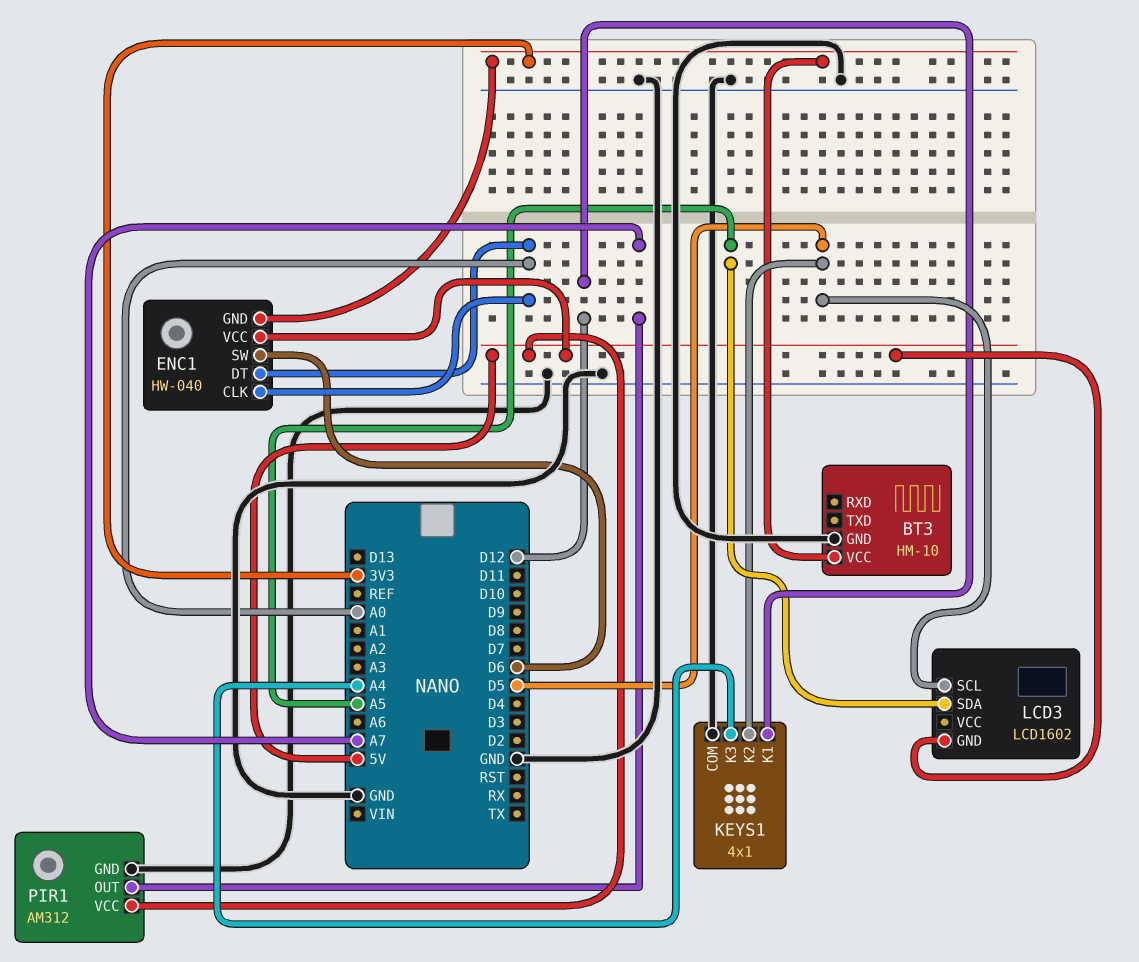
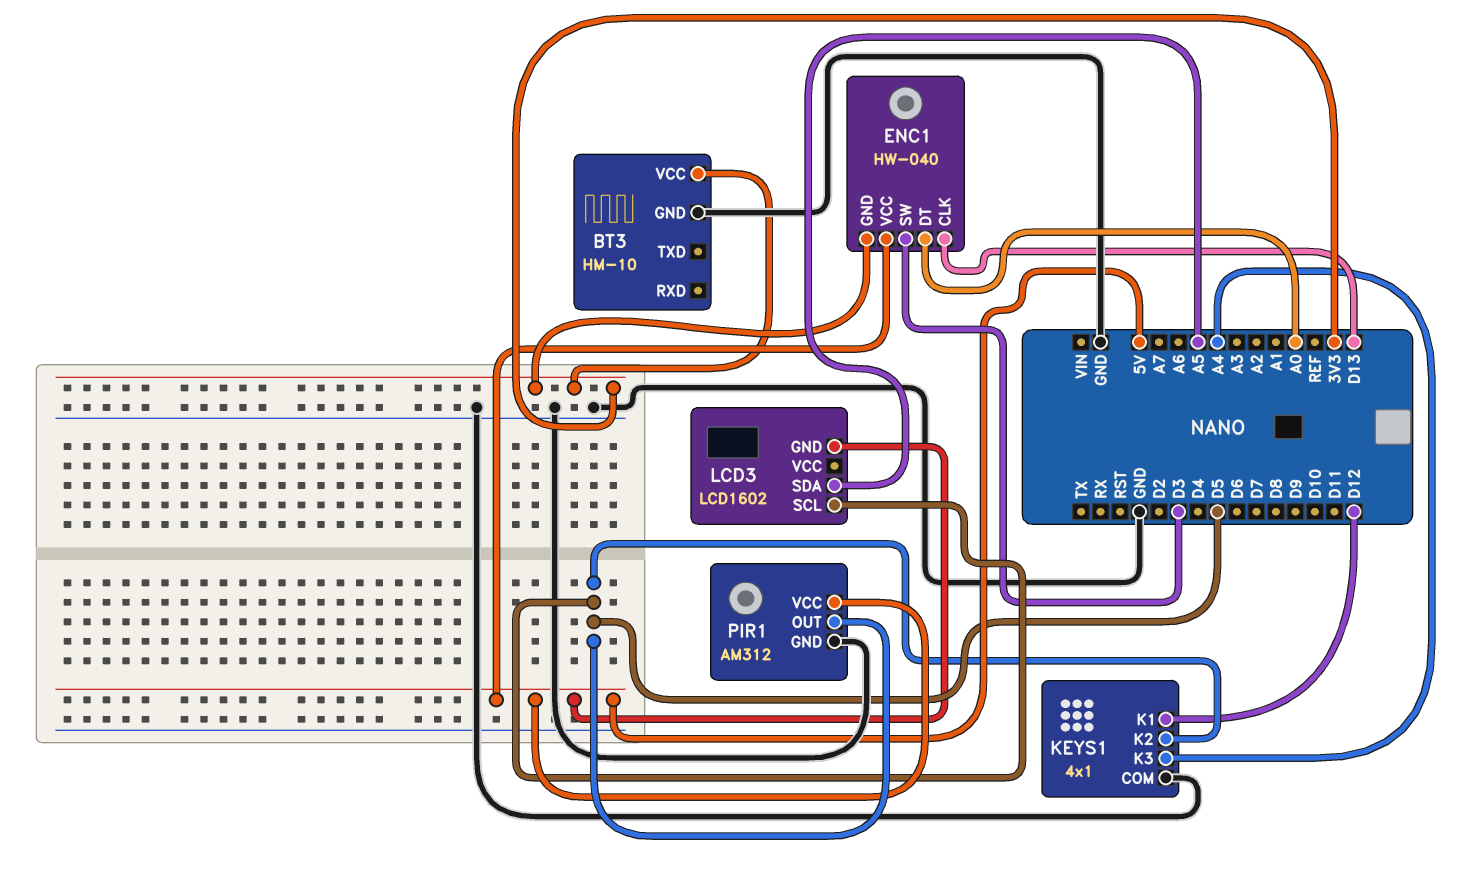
ENC1 pin CLK: A0 -> D13
ENC1 pin SW: D6 -> D3
PIR1 pin OUT: A7 -> D5

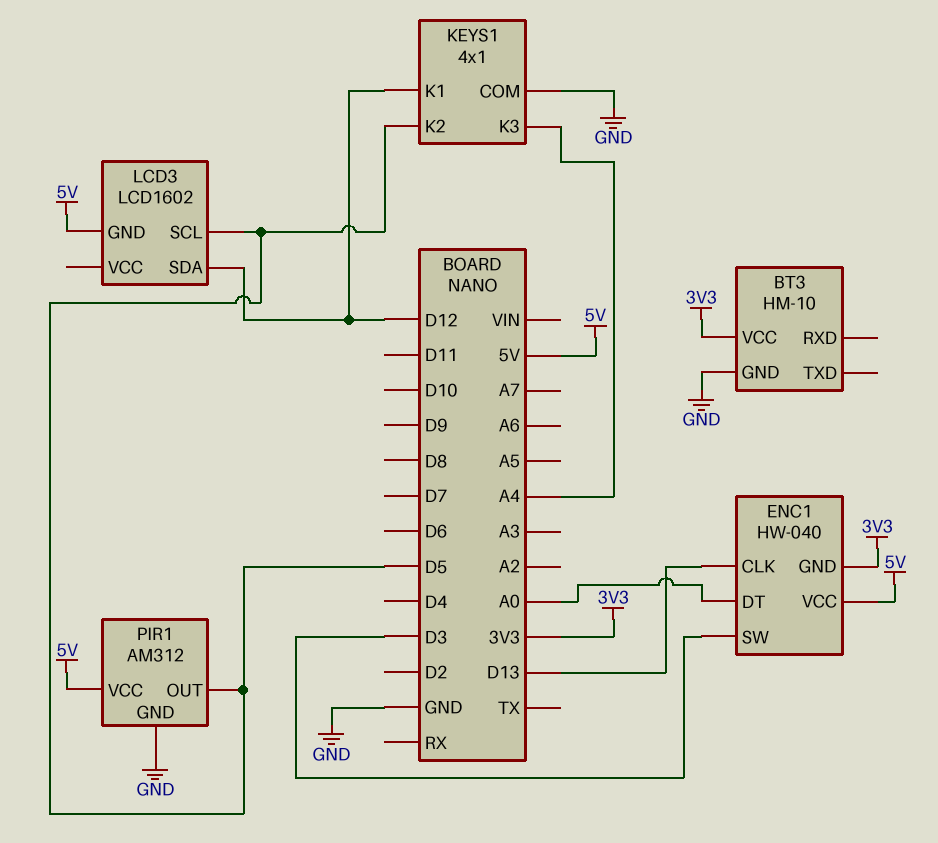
LCD3 pin SDA: A5 -> D12

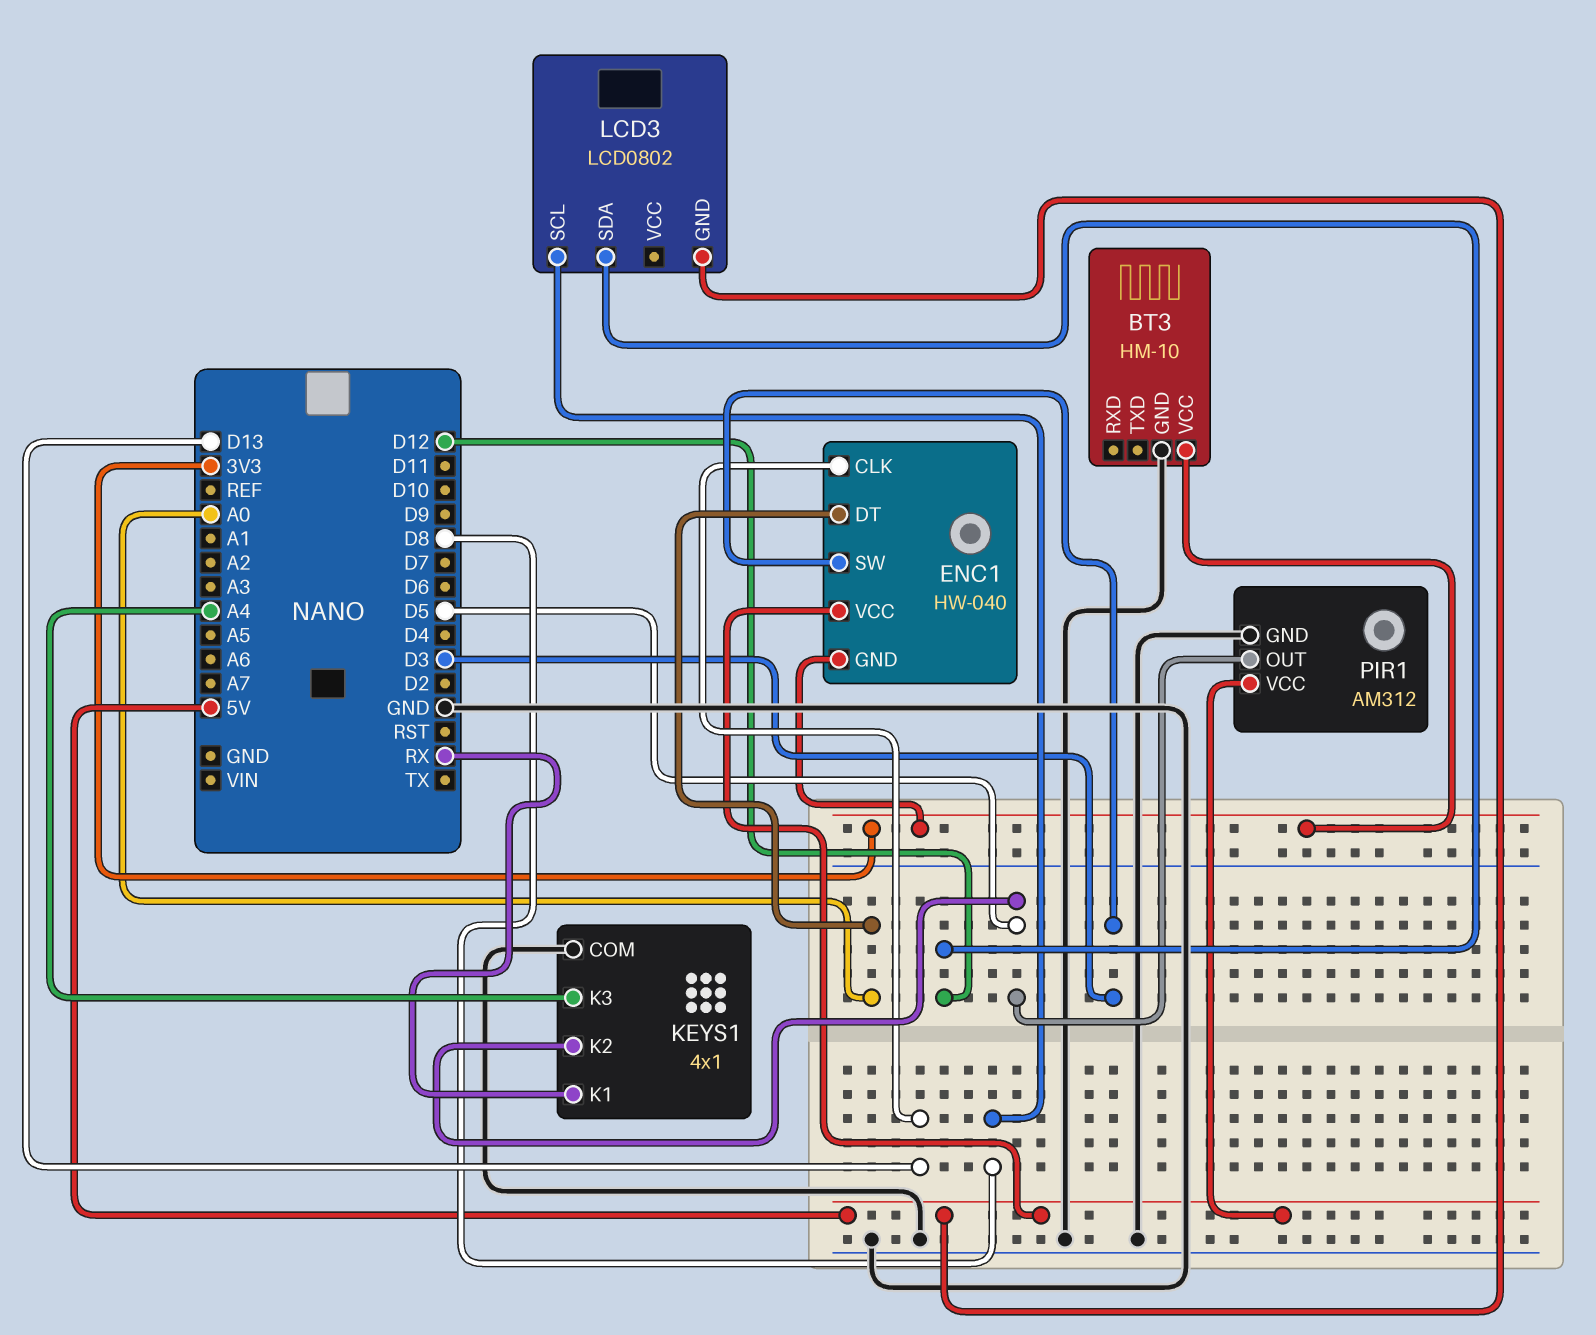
KEYS1 pin K1: D12 -> RX
LCD3: LCD1602 -> LCD0802
LCD3 pin SCL: D5 -> D8

